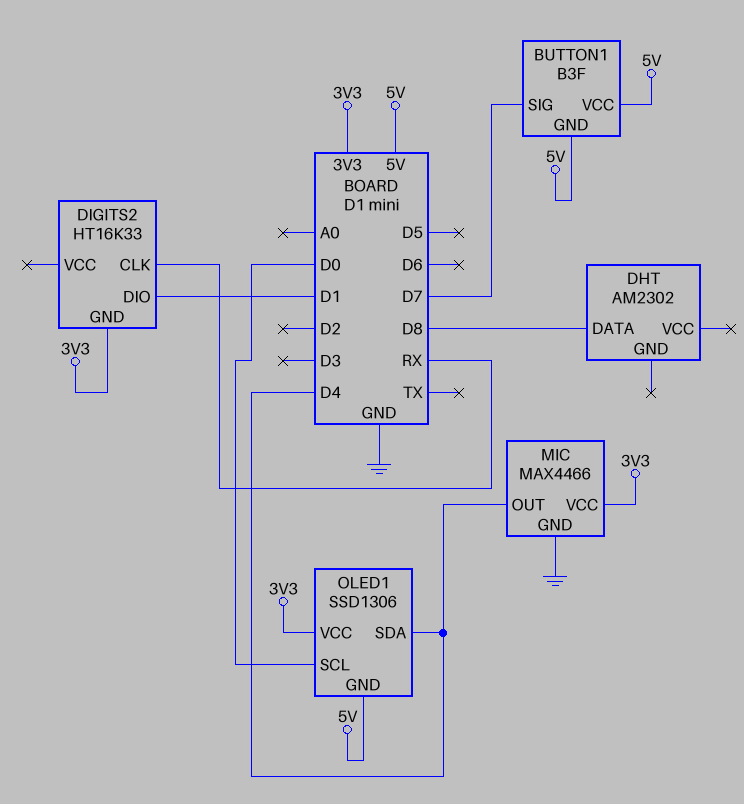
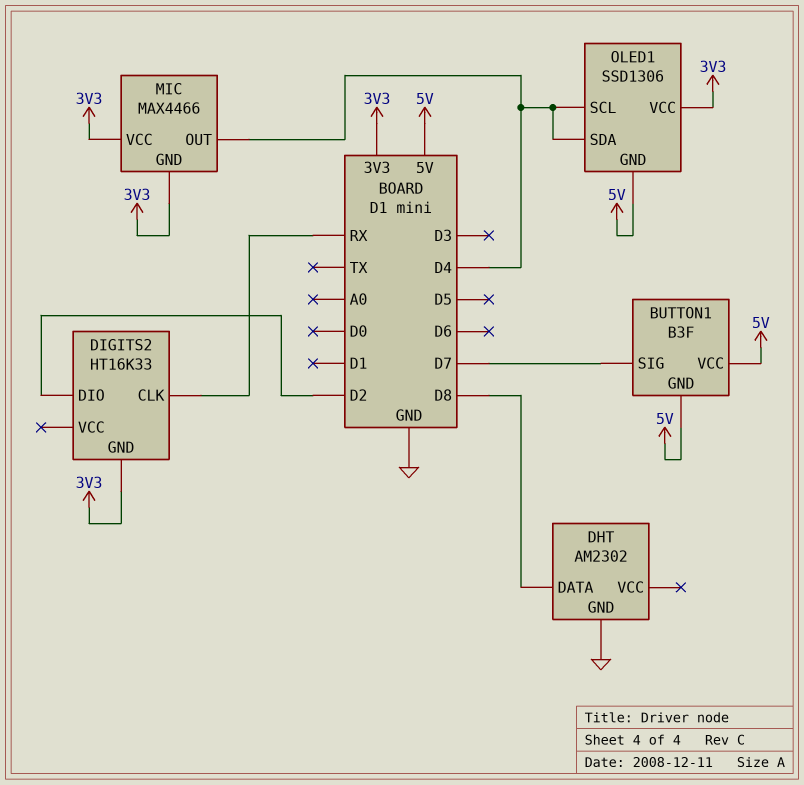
DHT pin GND: none -> GND
DIGITS2 pin DIO: D1 -> D2
MIC pin GND: GND -> 3V3
OLED1 pin SCL: D0 -> D4

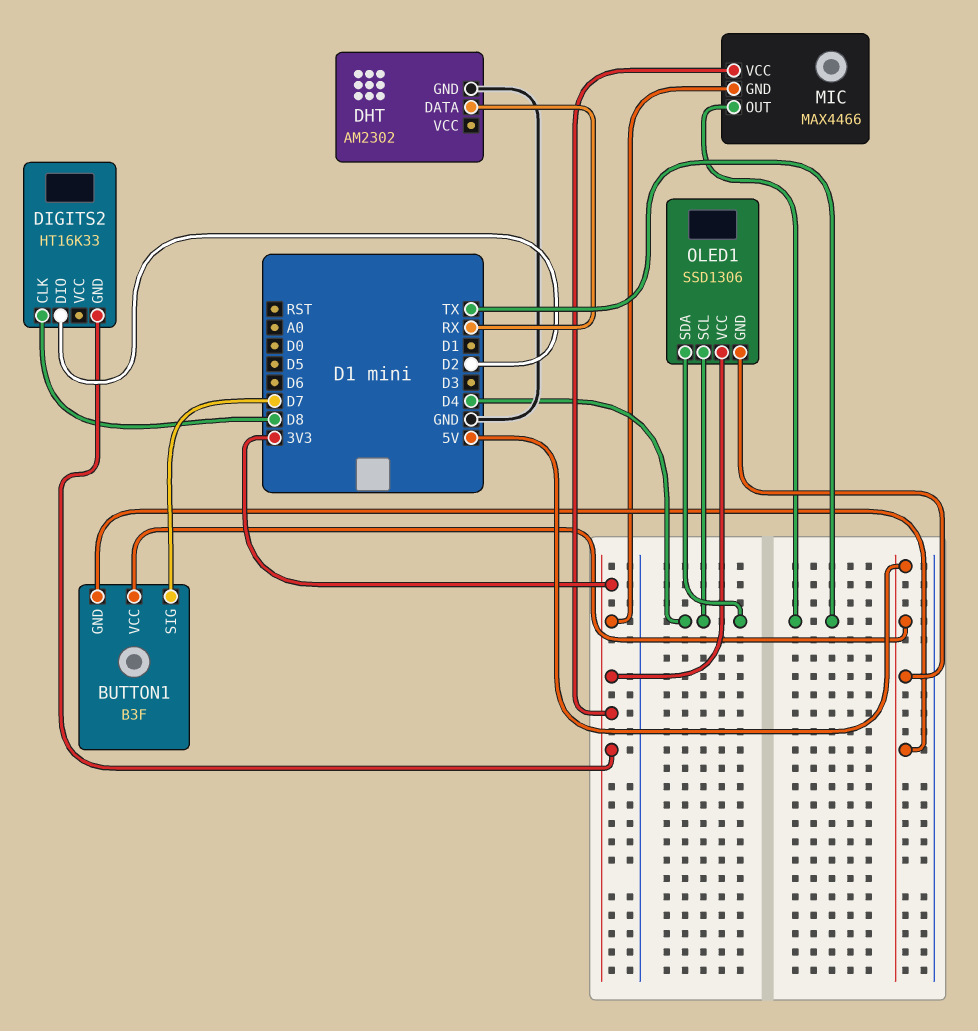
DHT pin DATA: D8 -> RX
DIGITS2 pin CLK: RX -> D8
MIC pin OUT: D4 -> TX

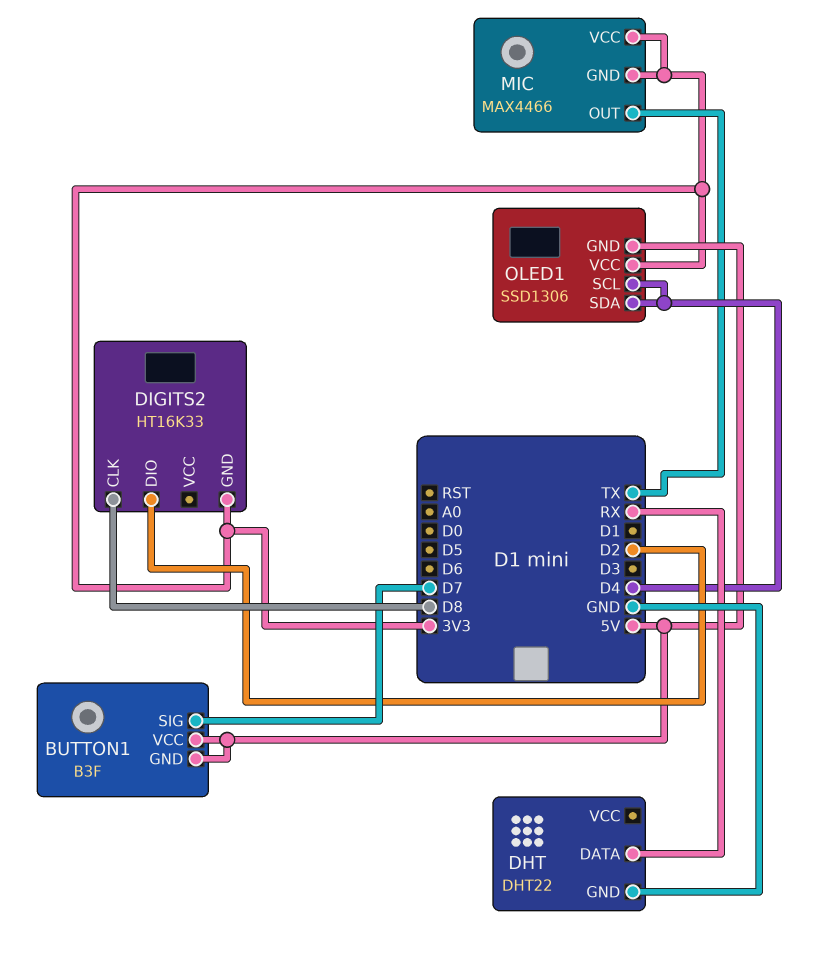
DHT: AM2302 -> DHT22

